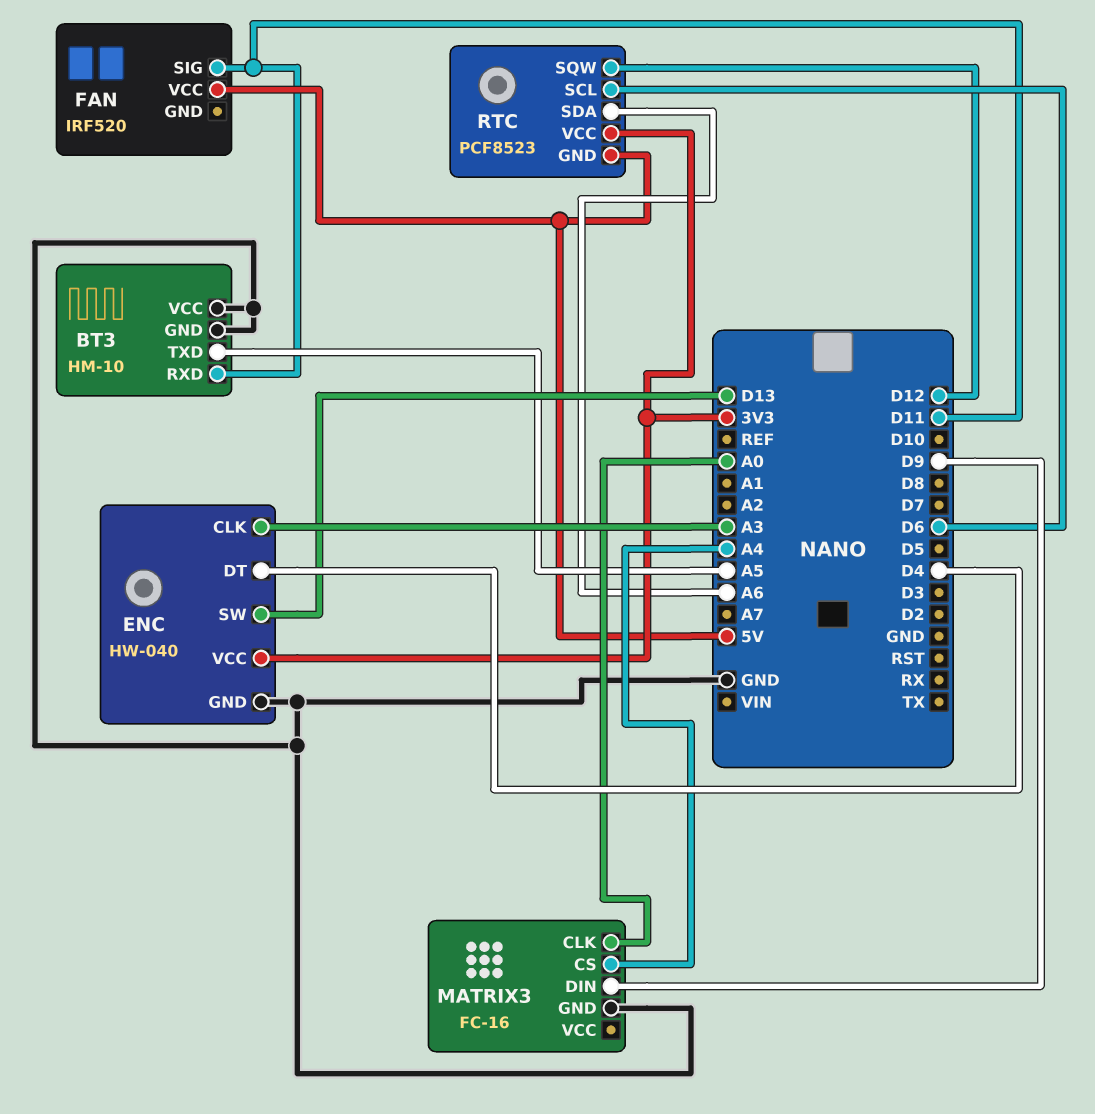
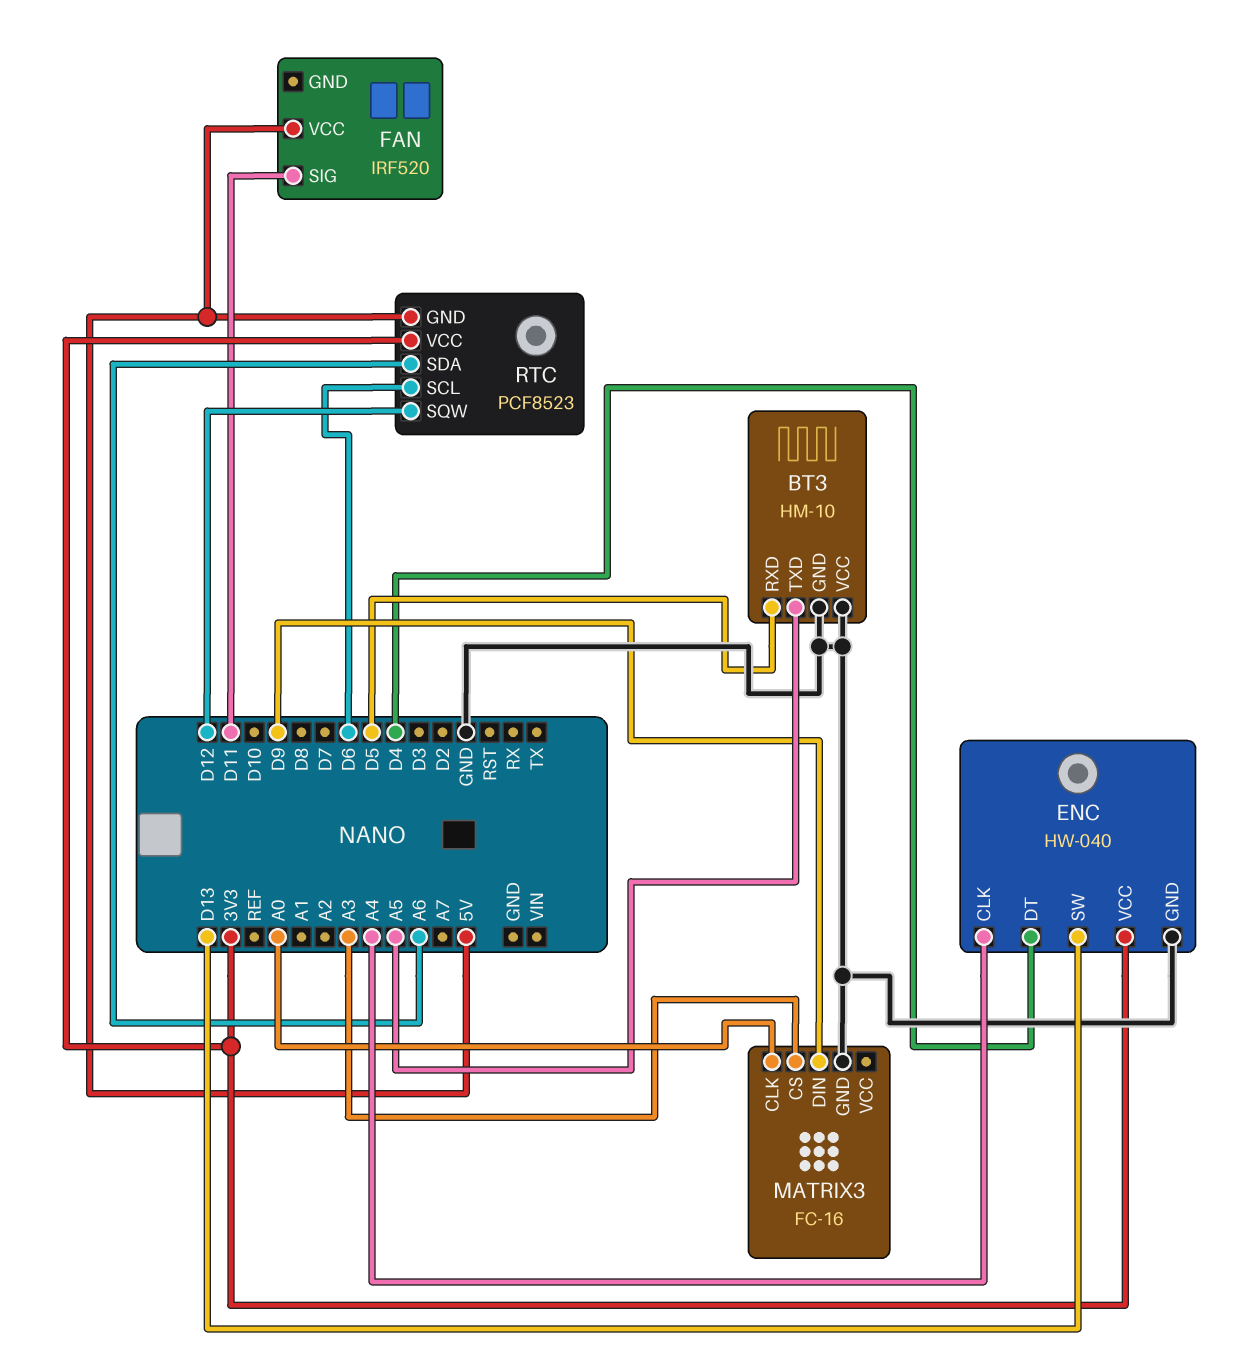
BT3 pin RXD: D11 -> D5
ENC pin CLK: A3 -> A4
MATRIX3 pin CS: A4 -> A3

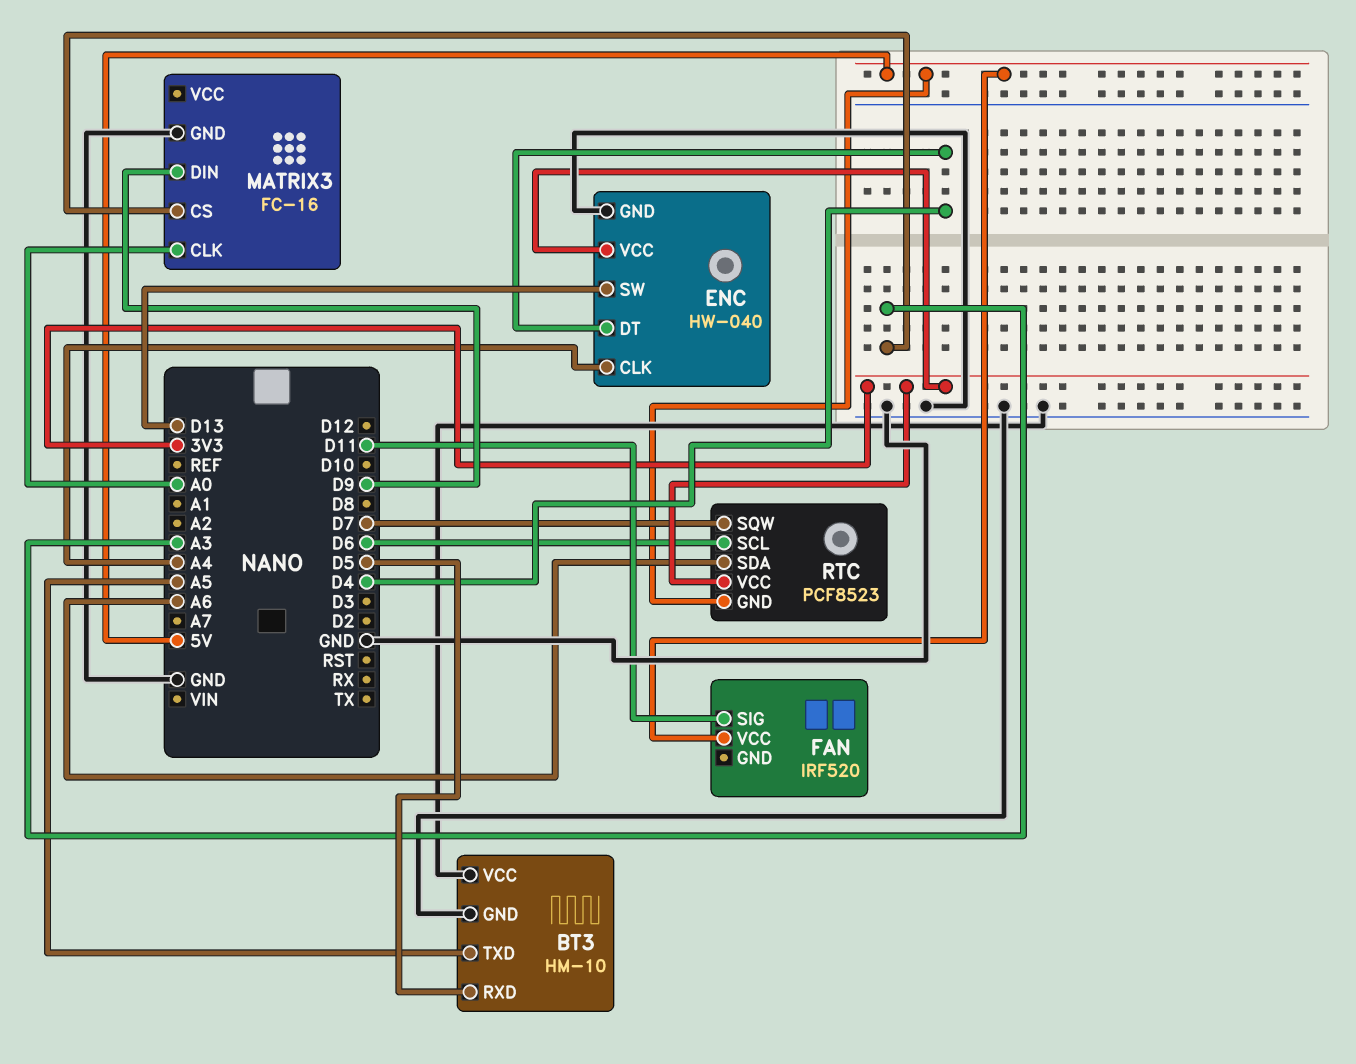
RTC pin SQW: D12 -> D7

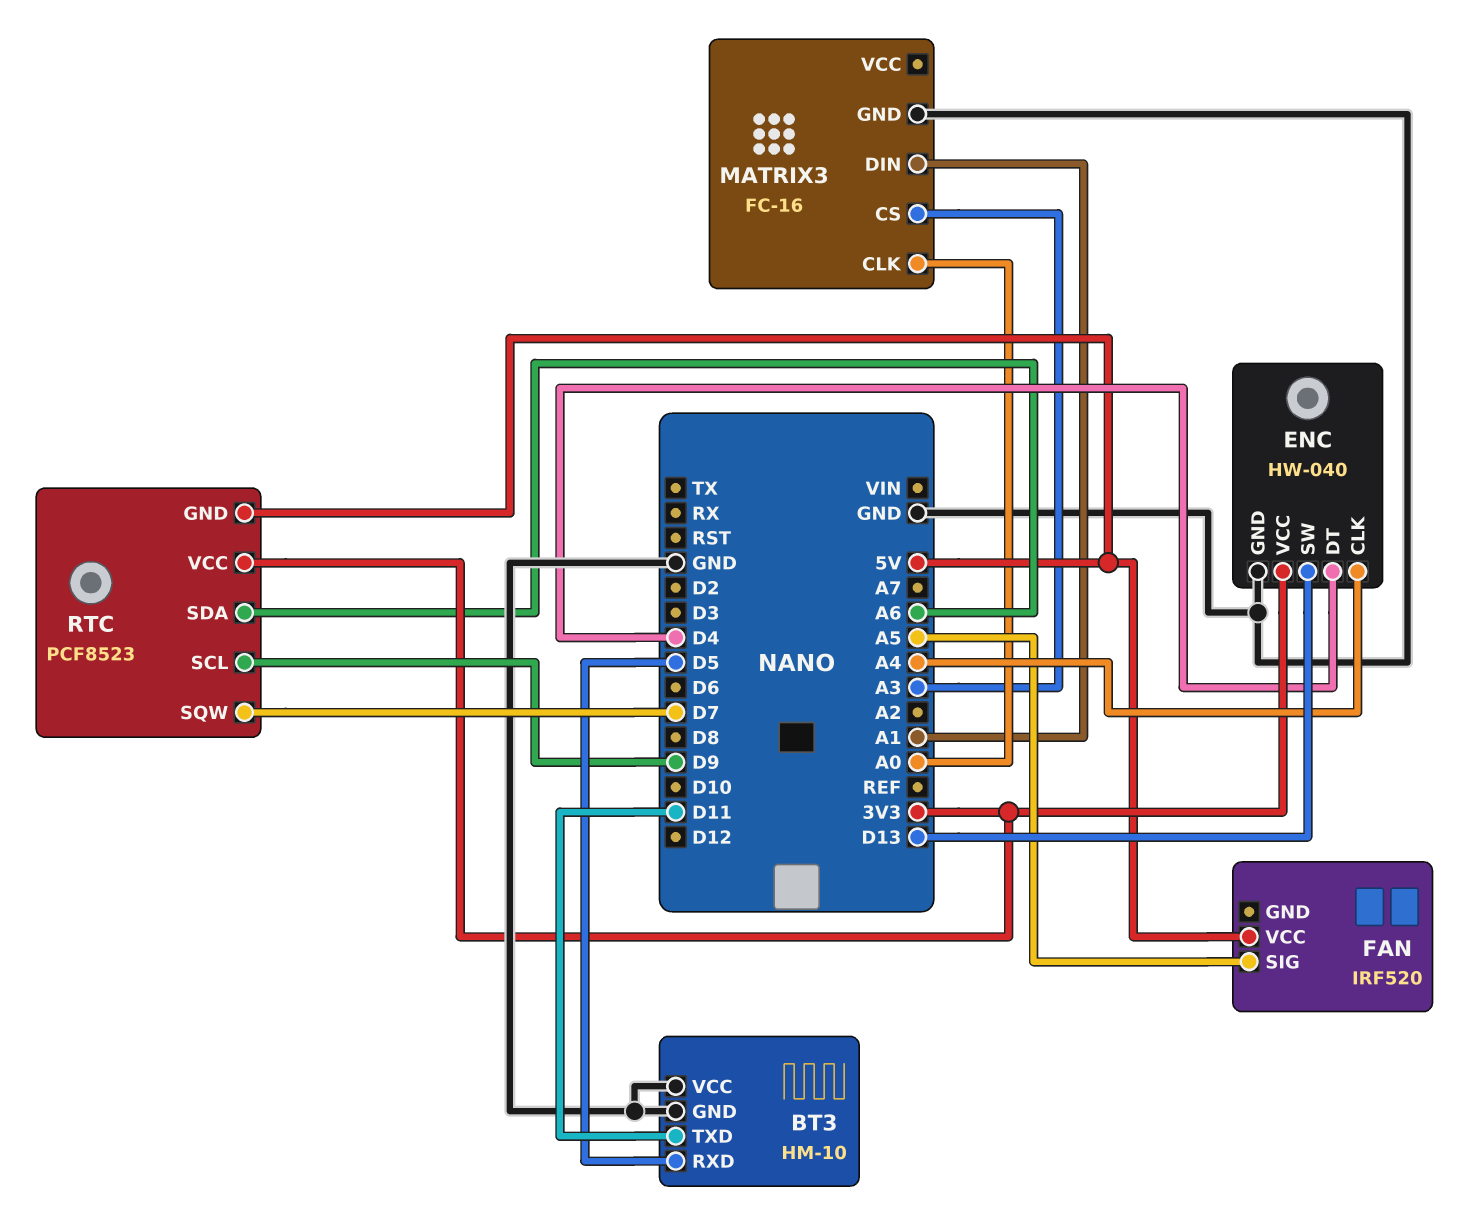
BT3 pin TXD: A5 -> D11
FAN pin SIG: D11 -> A5
MATRIX3 pin DIN: D9 -> A1
RTC pin SCL: D6 -> D9

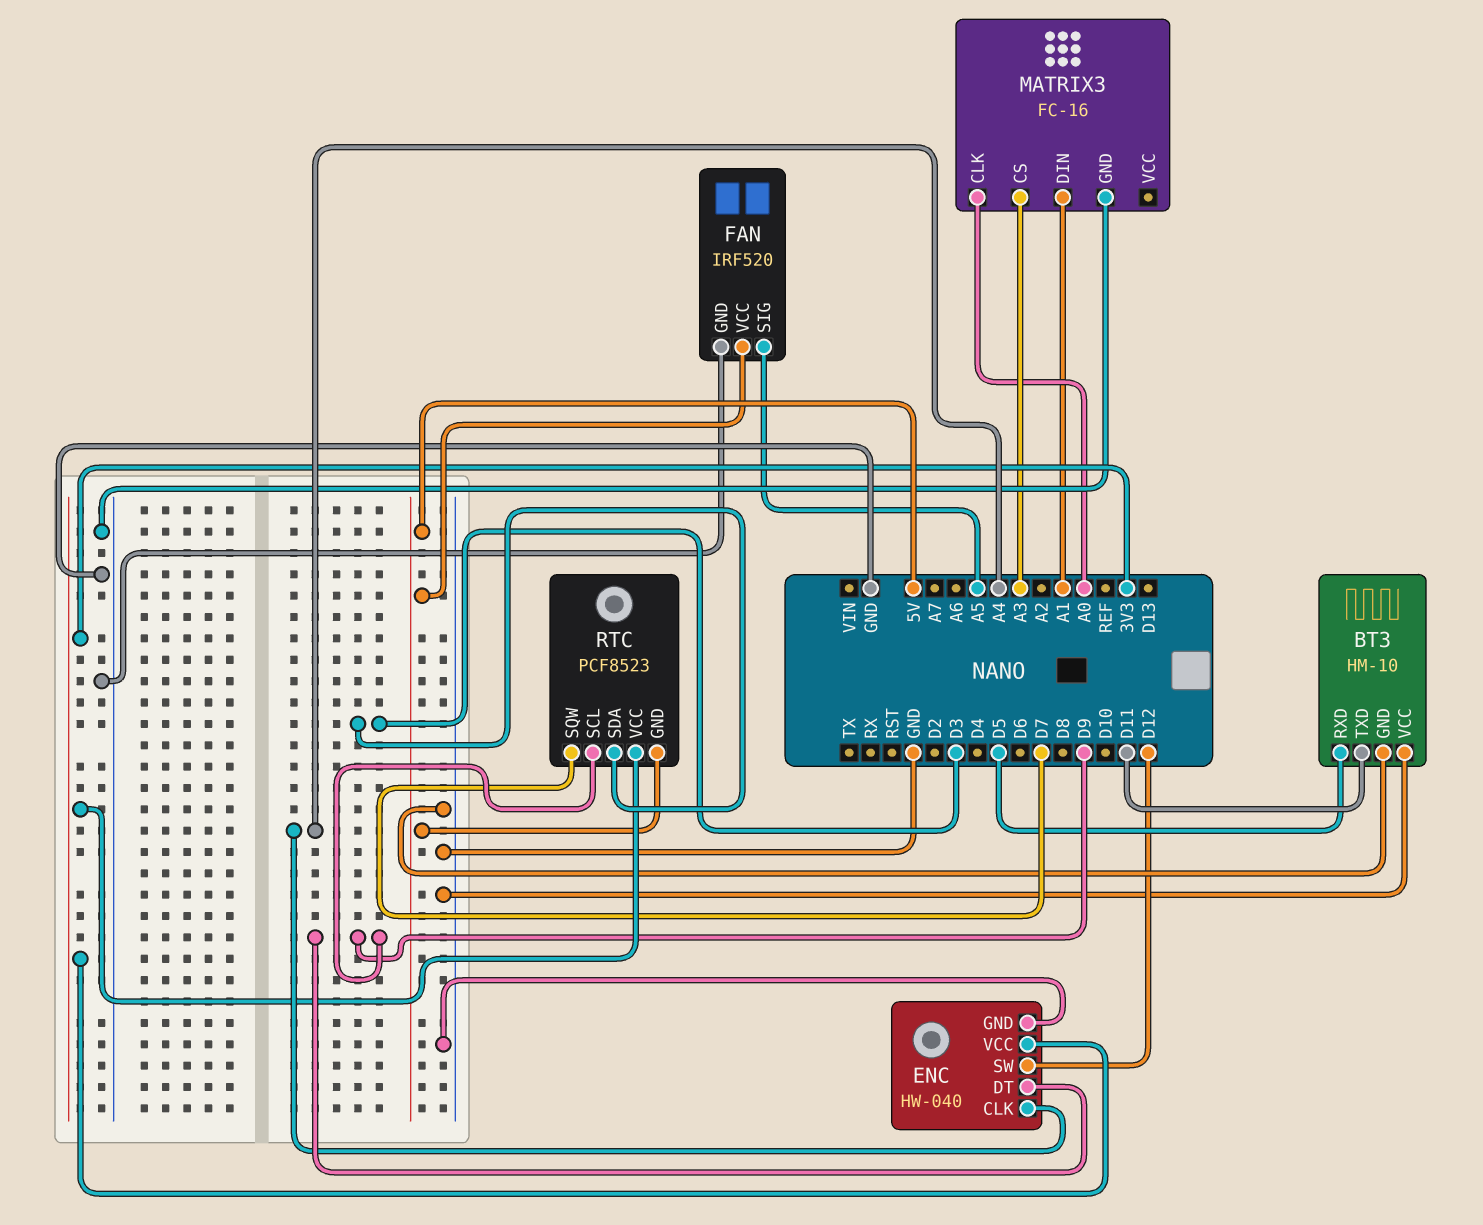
ENC pin DT: D4 -> D9
ENC pin SW: D13 -> D12
FAN pin GND: none -> GND
RTC pin SDA: A6 -> D3

